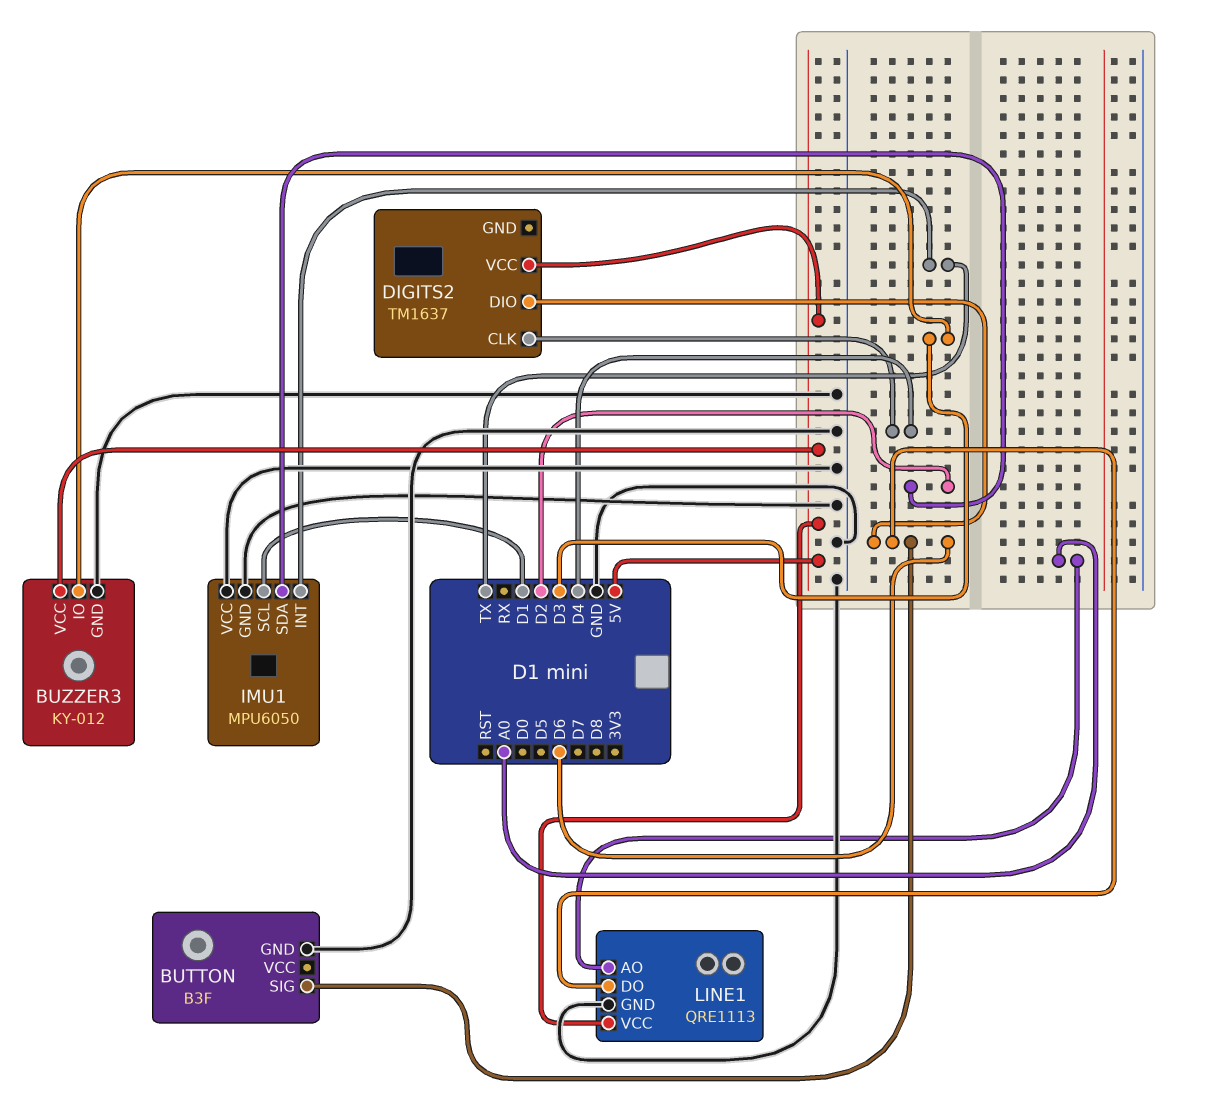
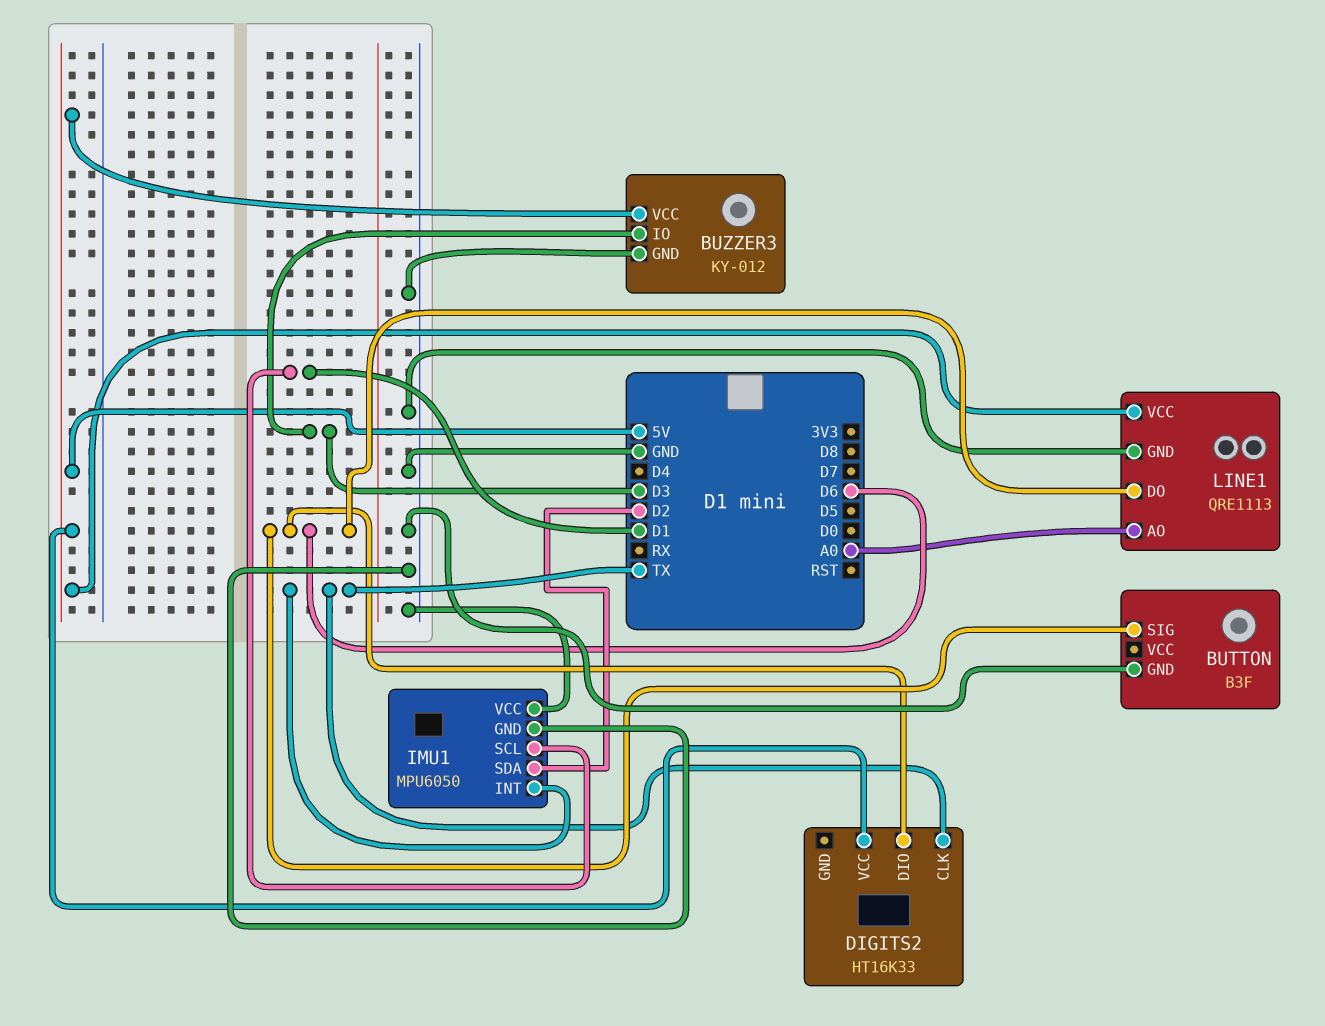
DIGITS2: TM1637 -> HT16K33
DIGITS2 pin CLK: D4 -> TX

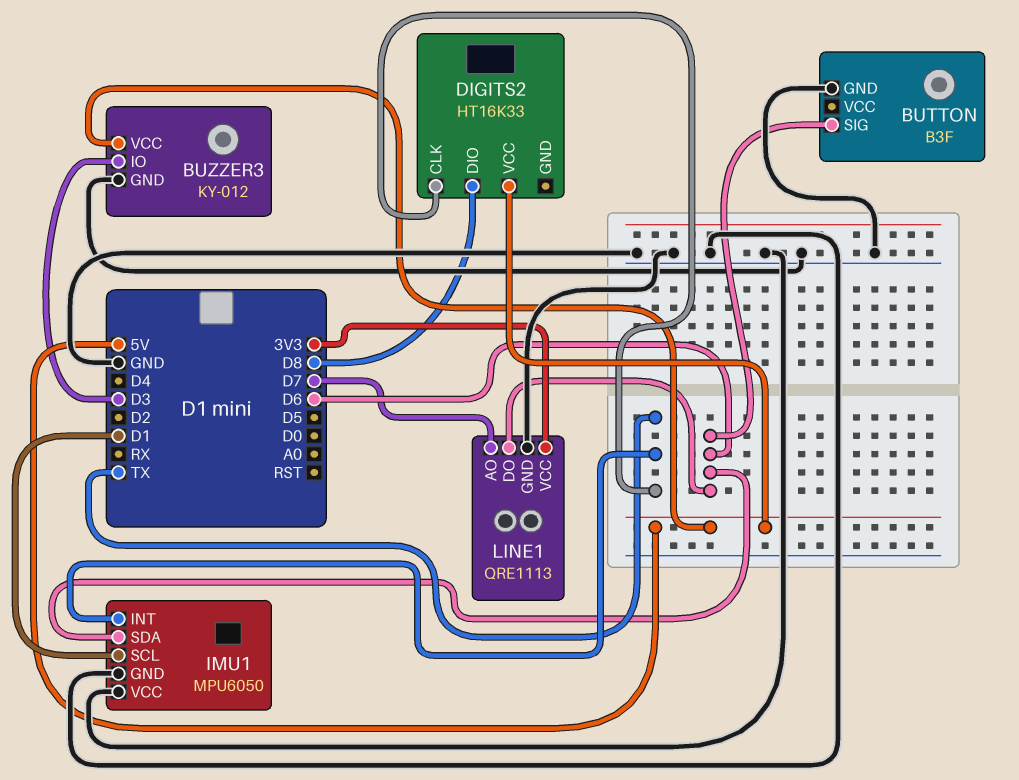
DIGITS2 pin DIO: D6 -> D8
IMU1 pin SDA: D2 -> D6
LINE1 pin AO: A0 -> D7
LINE1 pin VCC: 5V -> 3V3

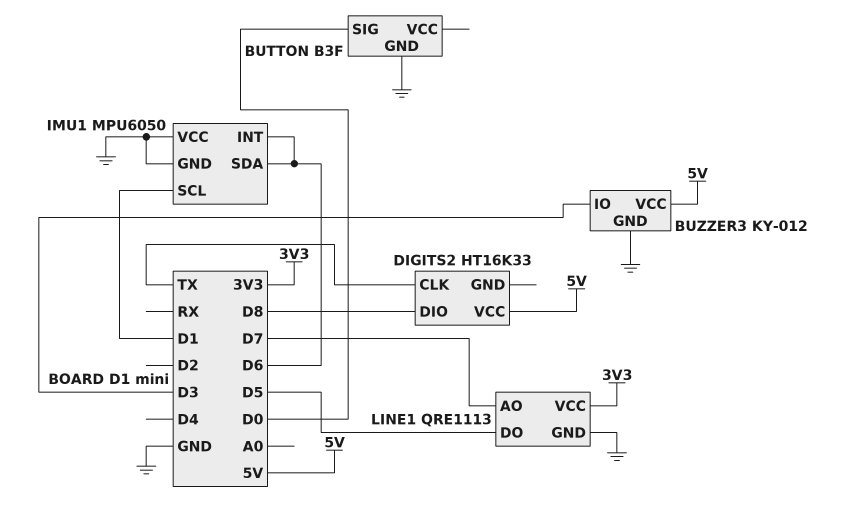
BUTTON pin SIG: D6 -> D0
IMU1 pin INT: TX -> D6
LINE1 pin DO: D6 -> D5

